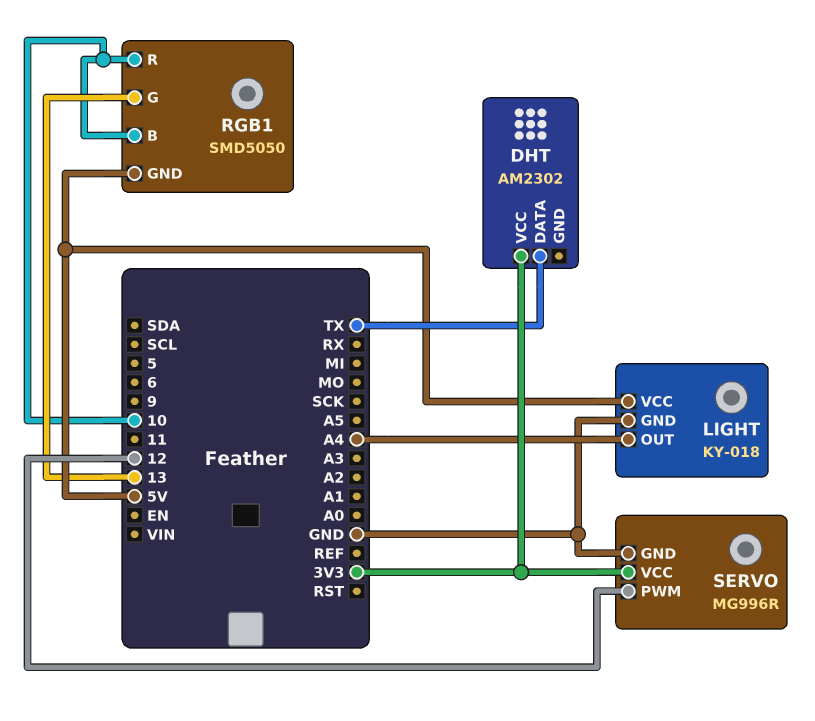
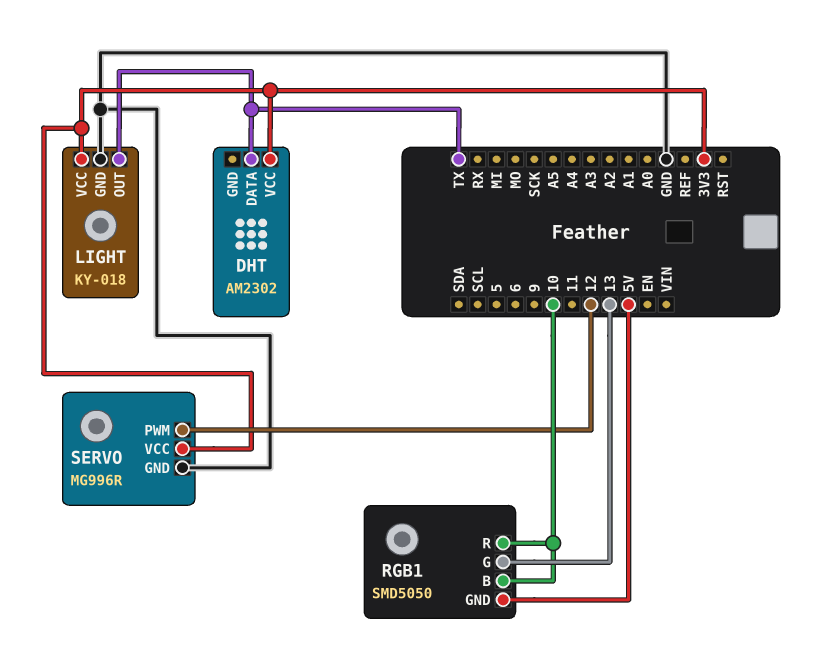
LIGHT pin OUT: A4 -> TX
LIGHT pin VCC: 5V -> 3V3

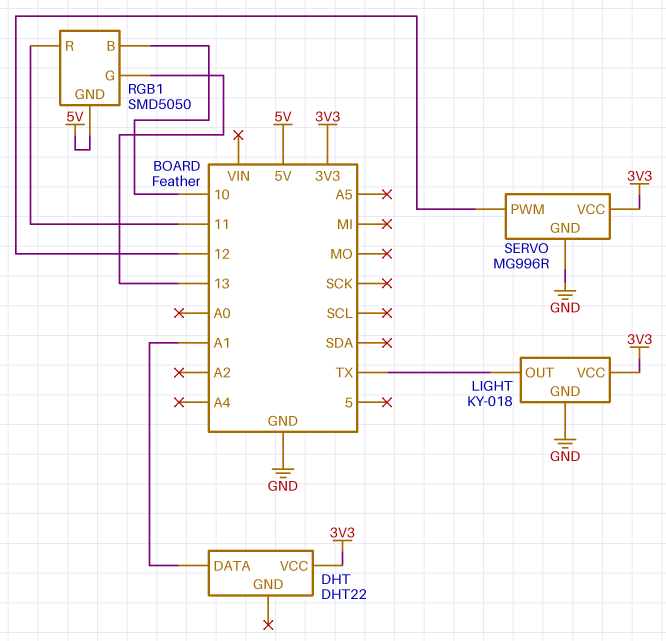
DHT: AM2302 -> DHT22
DHT pin DATA: TX -> A1
RGB1 pin R: 10 -> 11

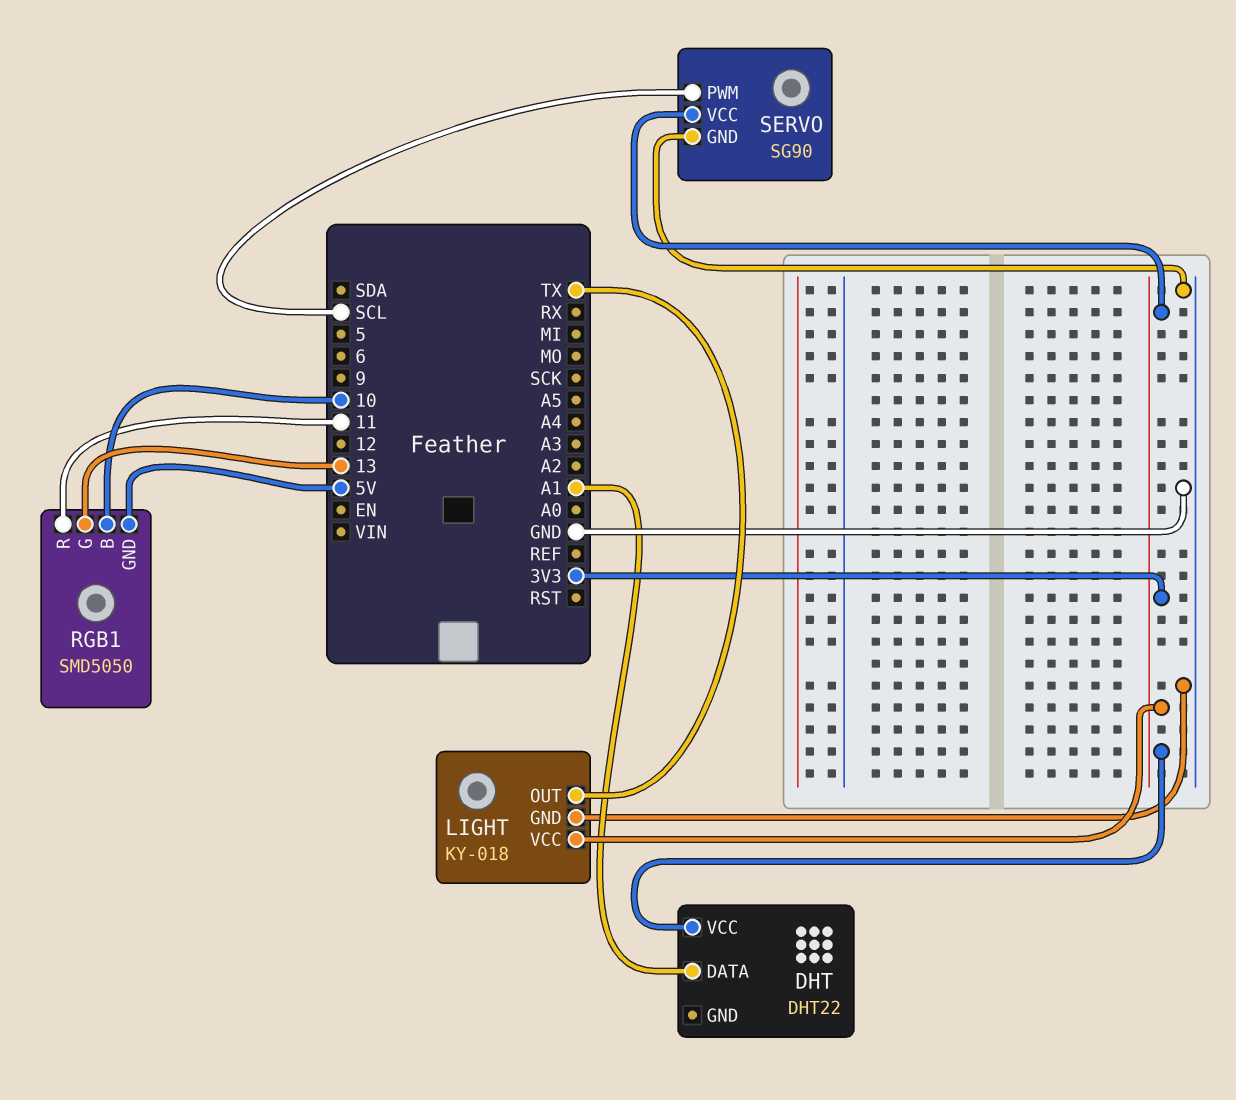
SERVO: MG996R -> SG90
SERVO pin PWM: 12 -> SCL

